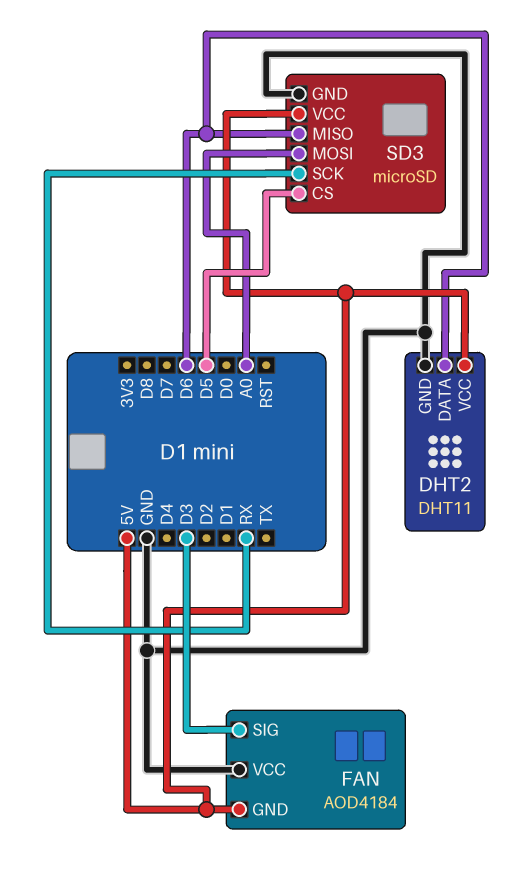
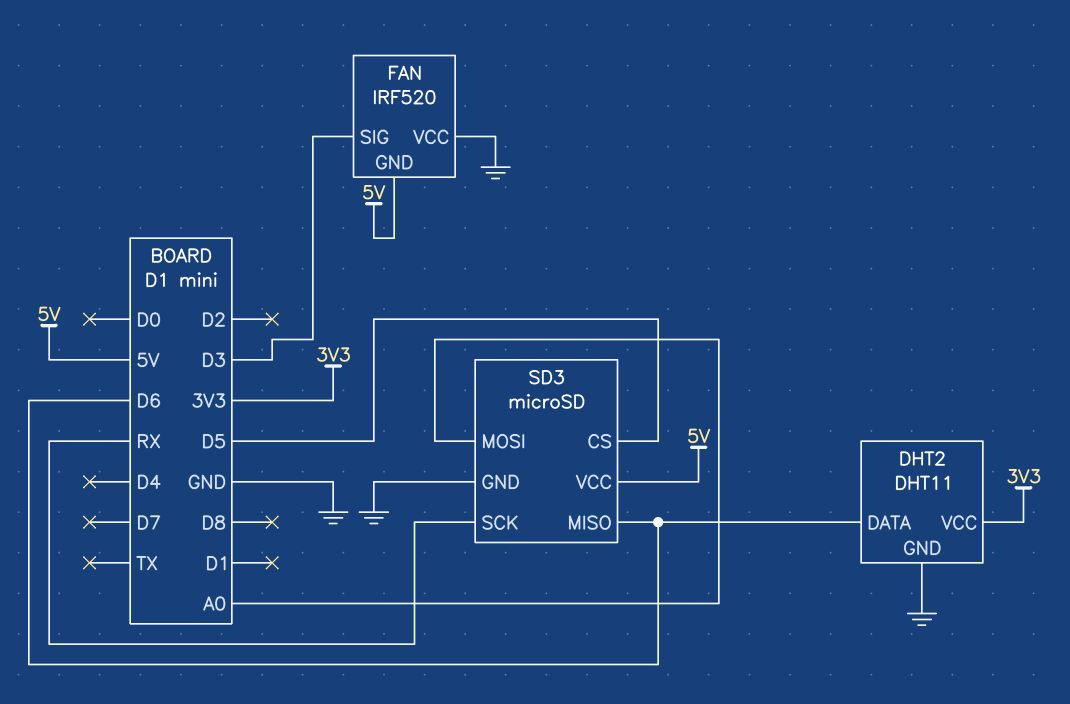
DHT2 pin VCC: 5V -> 3V3
FAN: AOD4184 -> IRF520

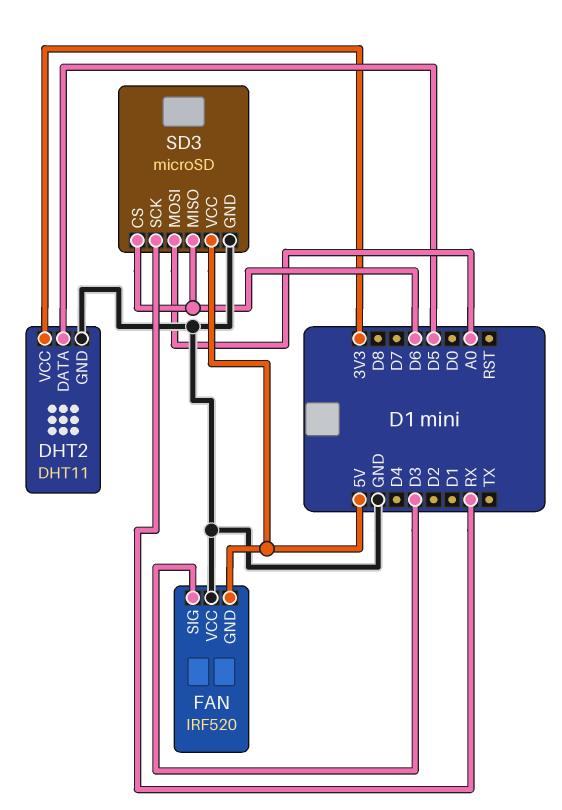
DHT2 pin DATA: D6 -> D5
SD3 pin CS: D5 -> D6

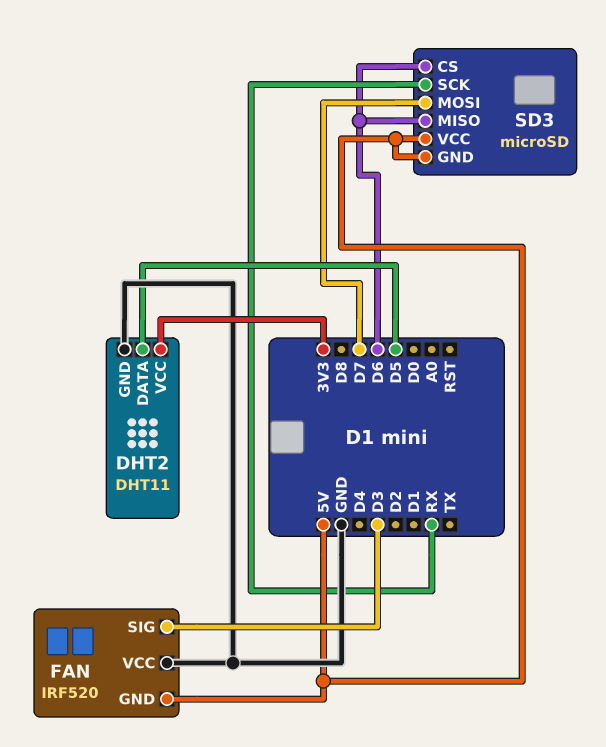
SD3 pin GND: GND -> 5V
SD3 pin MOSI: A0 -> D7

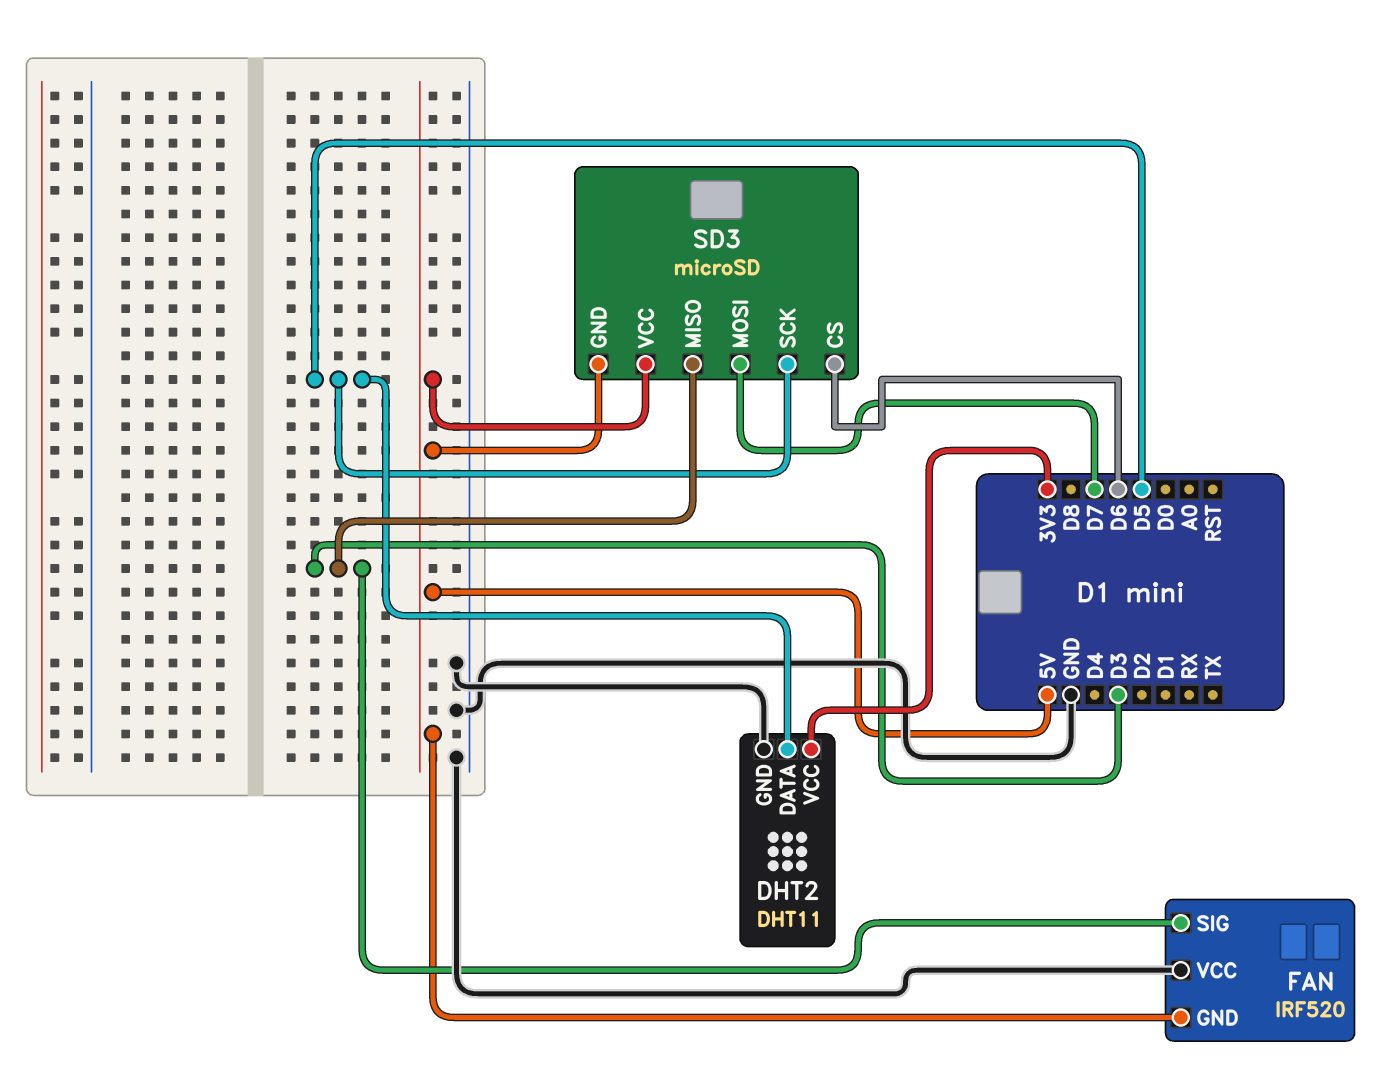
SD3 pin MISO: D6 -> D3
SD3 pin SCK: RX -> D5

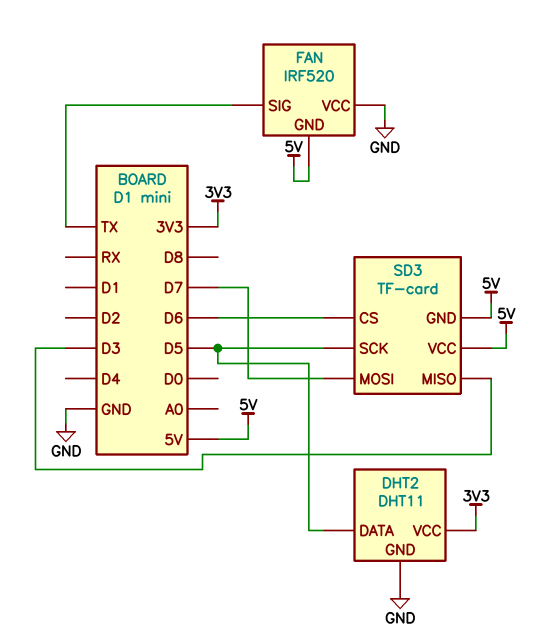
FAN pin SIG: D3 -> TX
SD3: microSD -> TF-card

